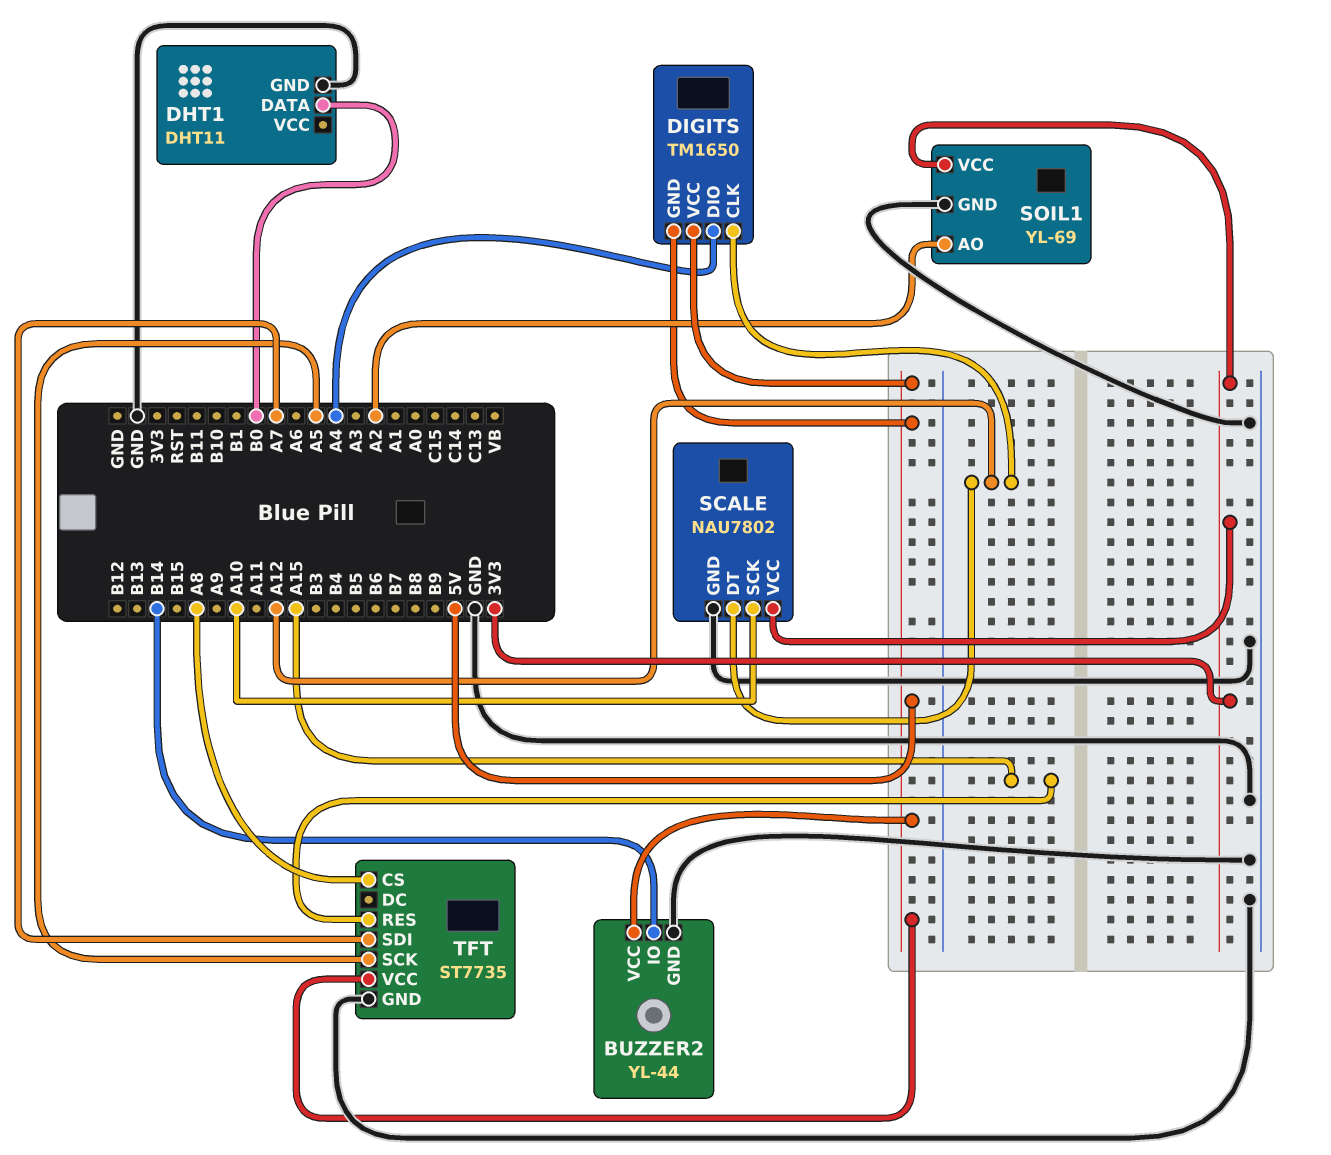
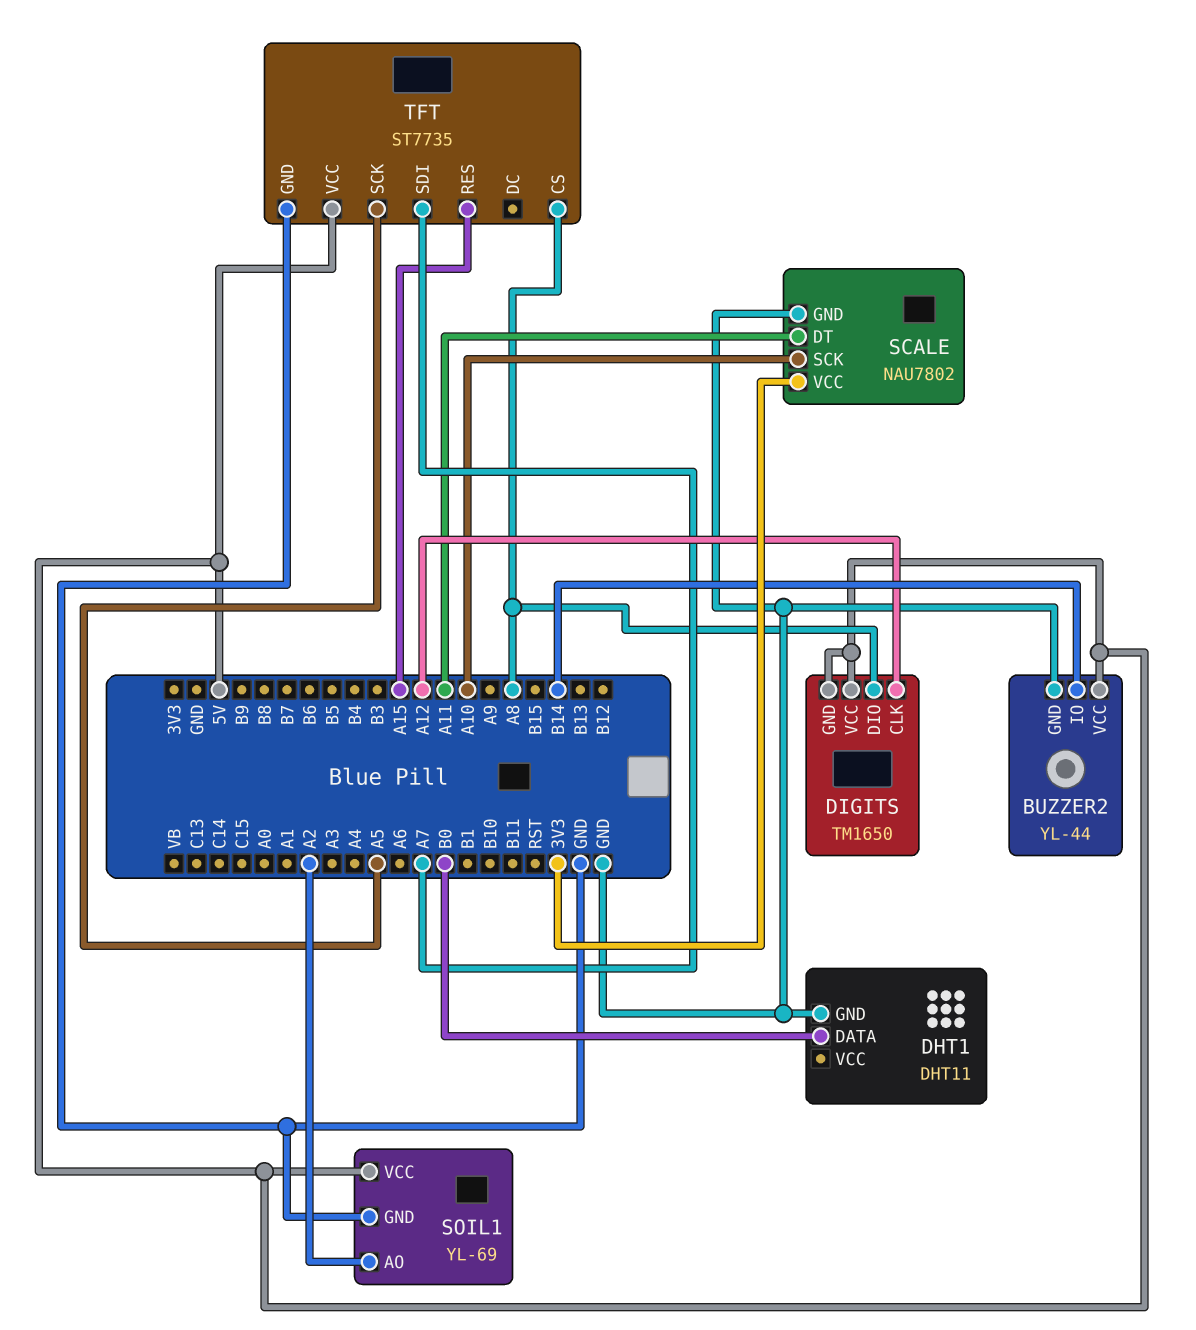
DIGITS pin DIO: A4 -> A8
SCALE pin DT: A12 -> A11
SOIL1 pin VCC: 3V3 -> 5V

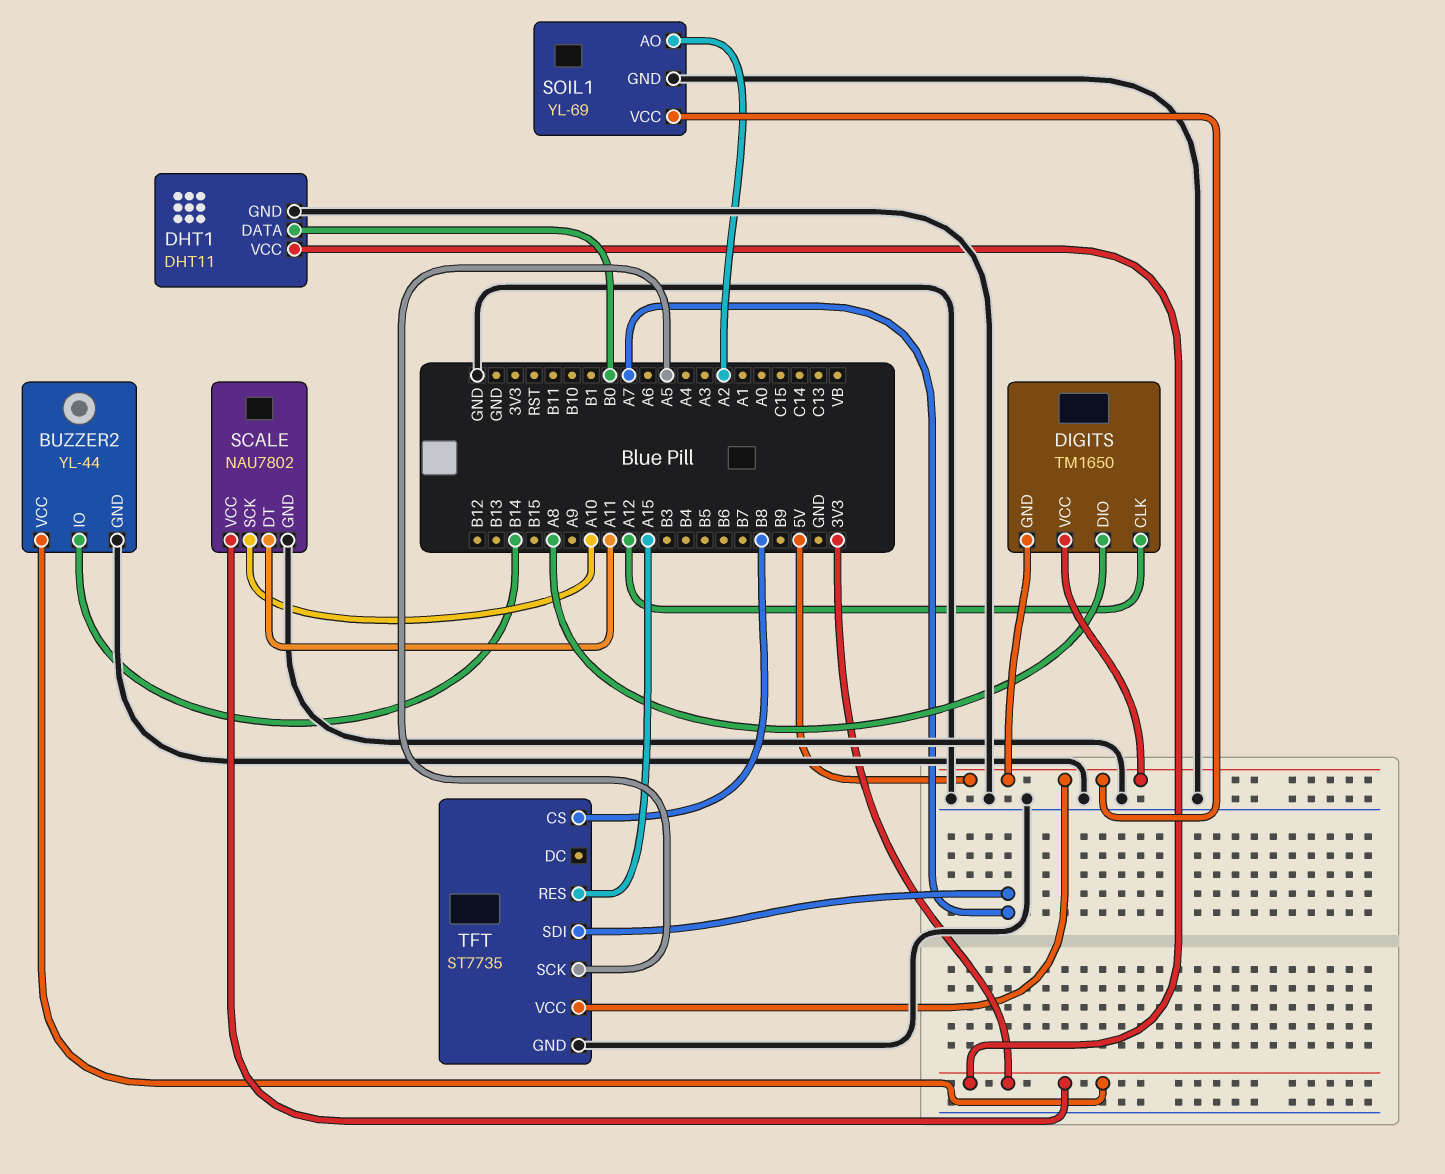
BUZZER2 pin VCC: 5V -> 3V3
DHT1 pin VCC: none -> 3V3
TFT pin CS: A8 -> B8

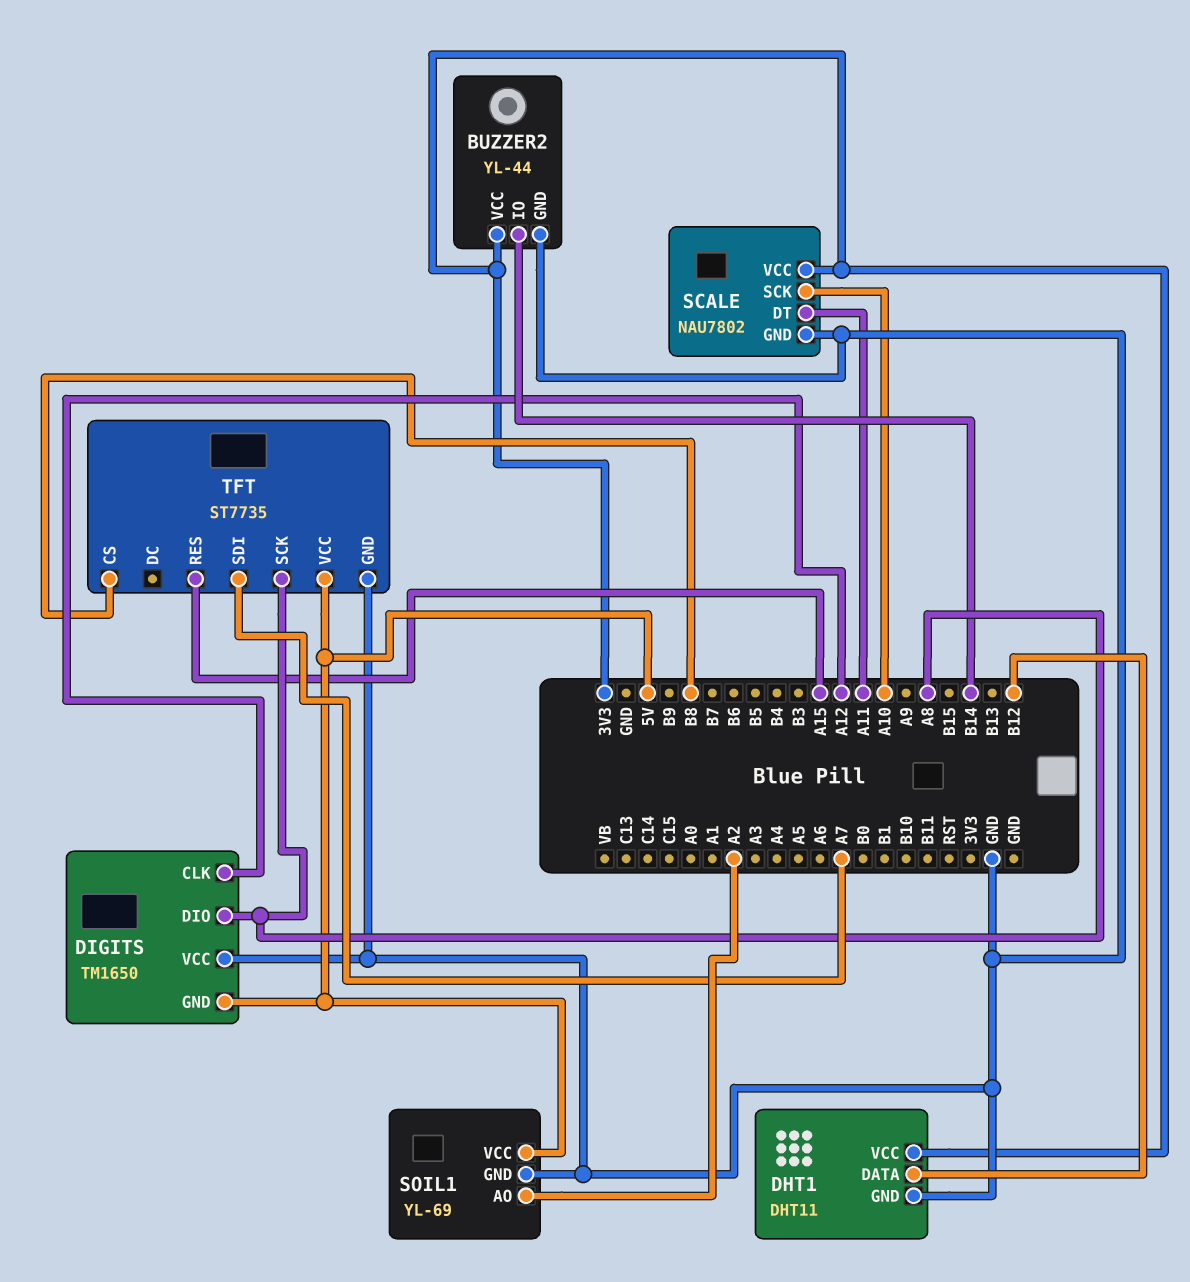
DHT1 pin DATA: B0 -> B12
DIGITS pin VCC: 5V -> GND
TFT pin SCK: A5 -> A8

